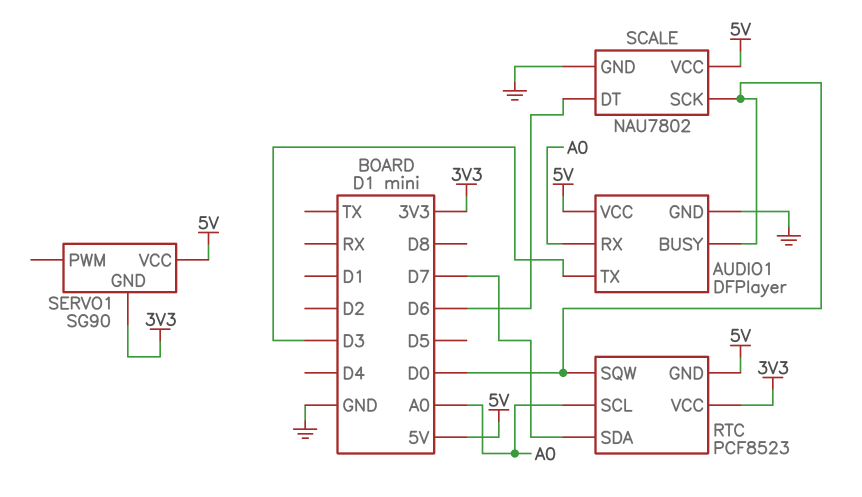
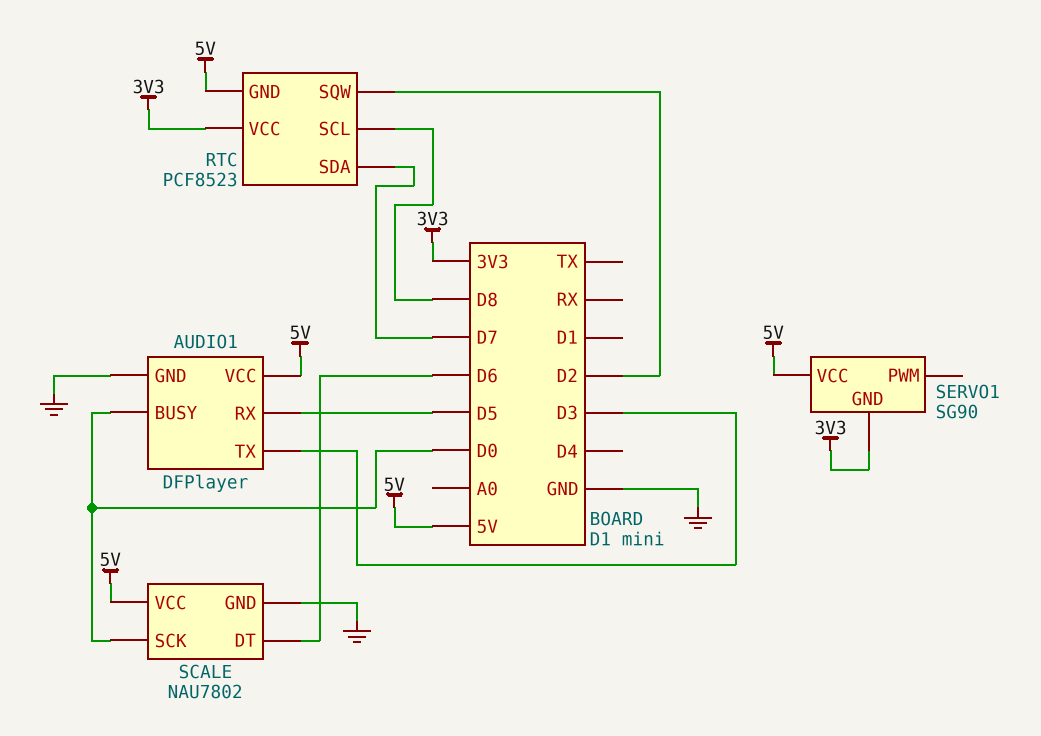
AUDIO1 pin RX: A0 -> D5
RTC pin SCL: A0 -> D8
RTC pin SQW: D0 -> D2

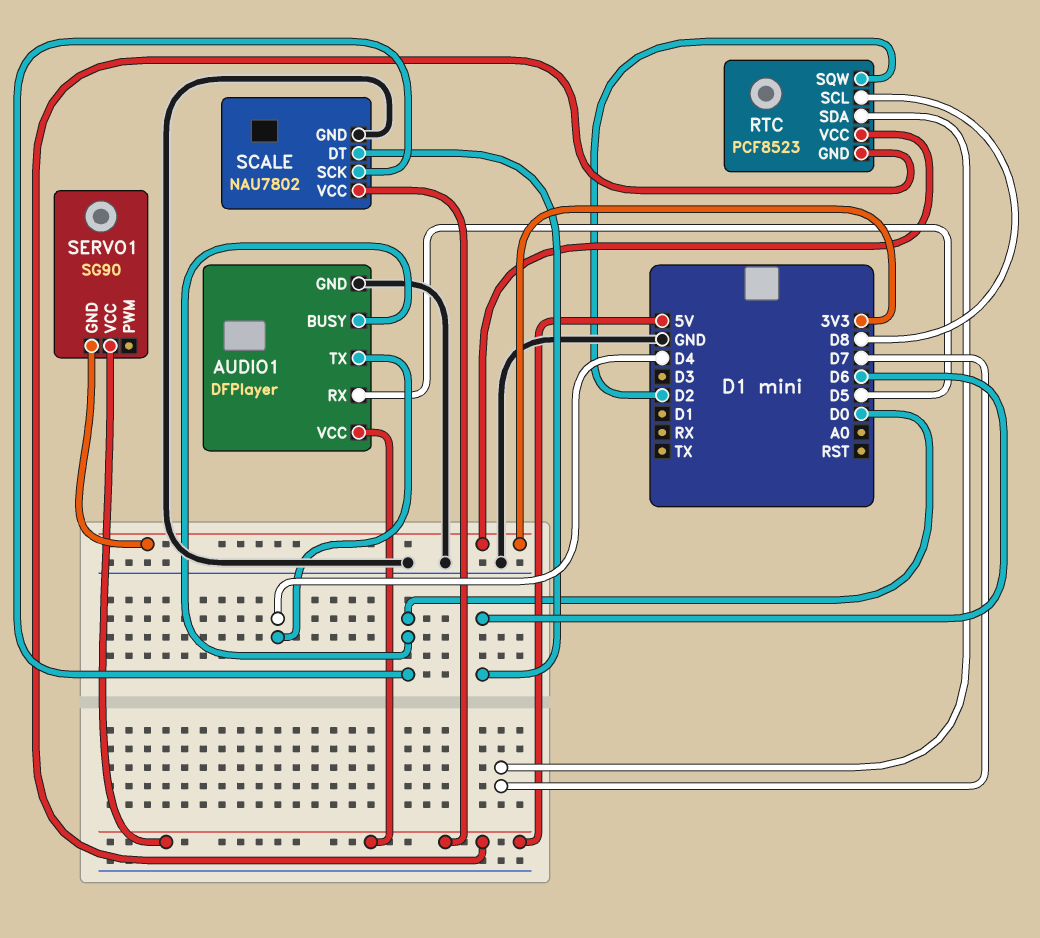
AUDIO1 pin TX: D3 -> D4

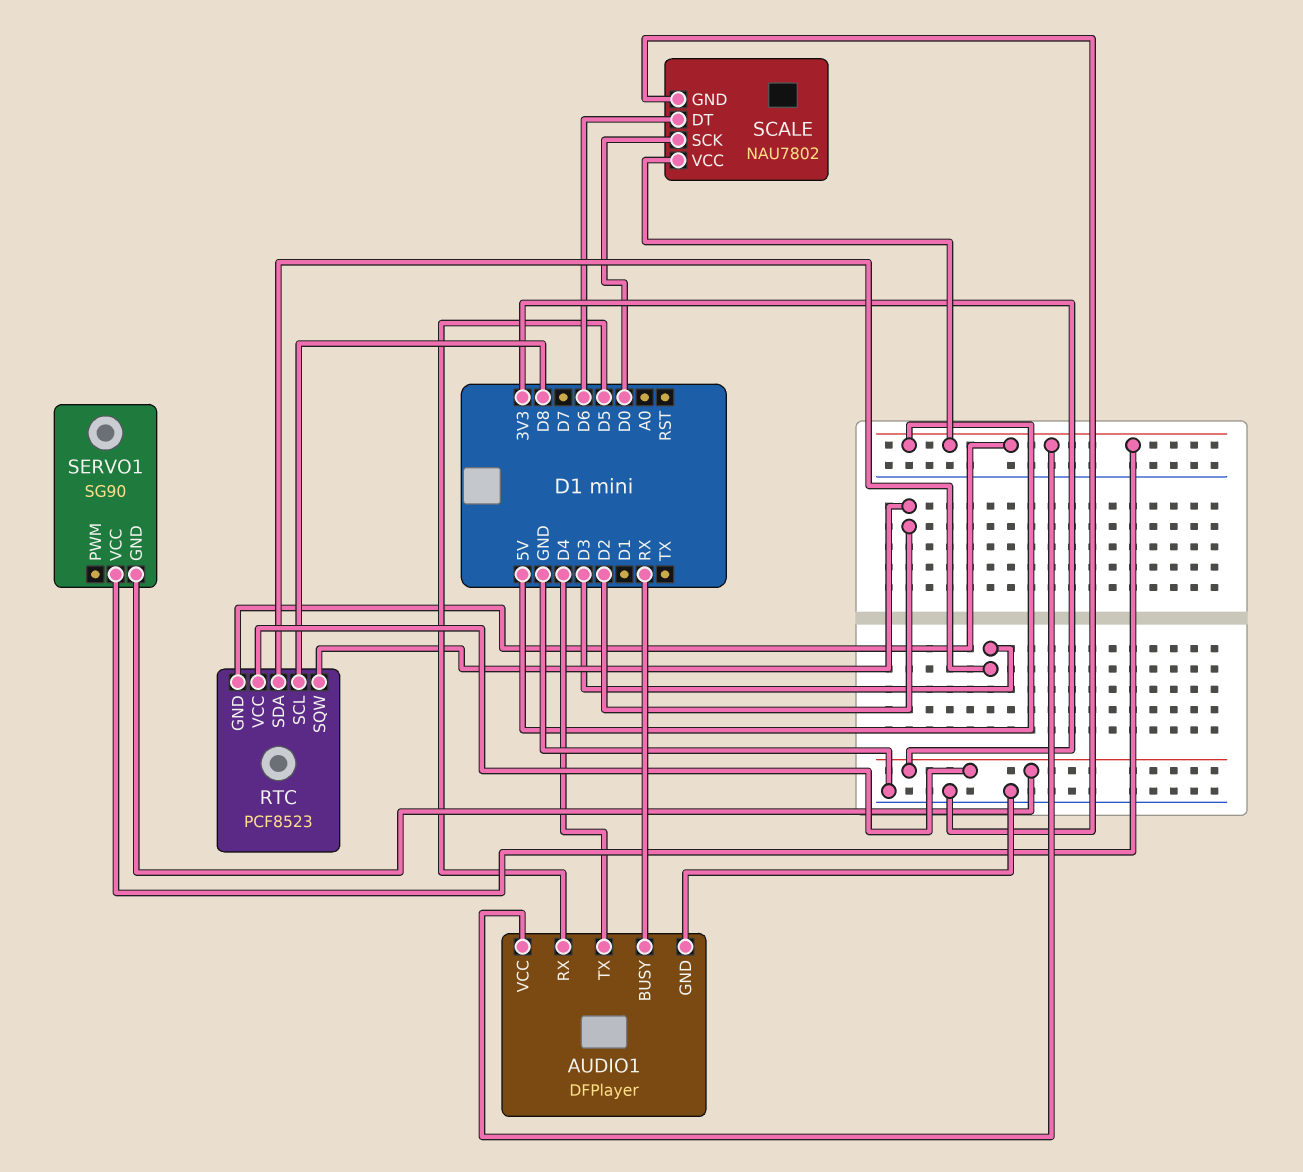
AUDIO1 pin BUSY: D0 -> RX
RTC pin SDA: D7 -> D3

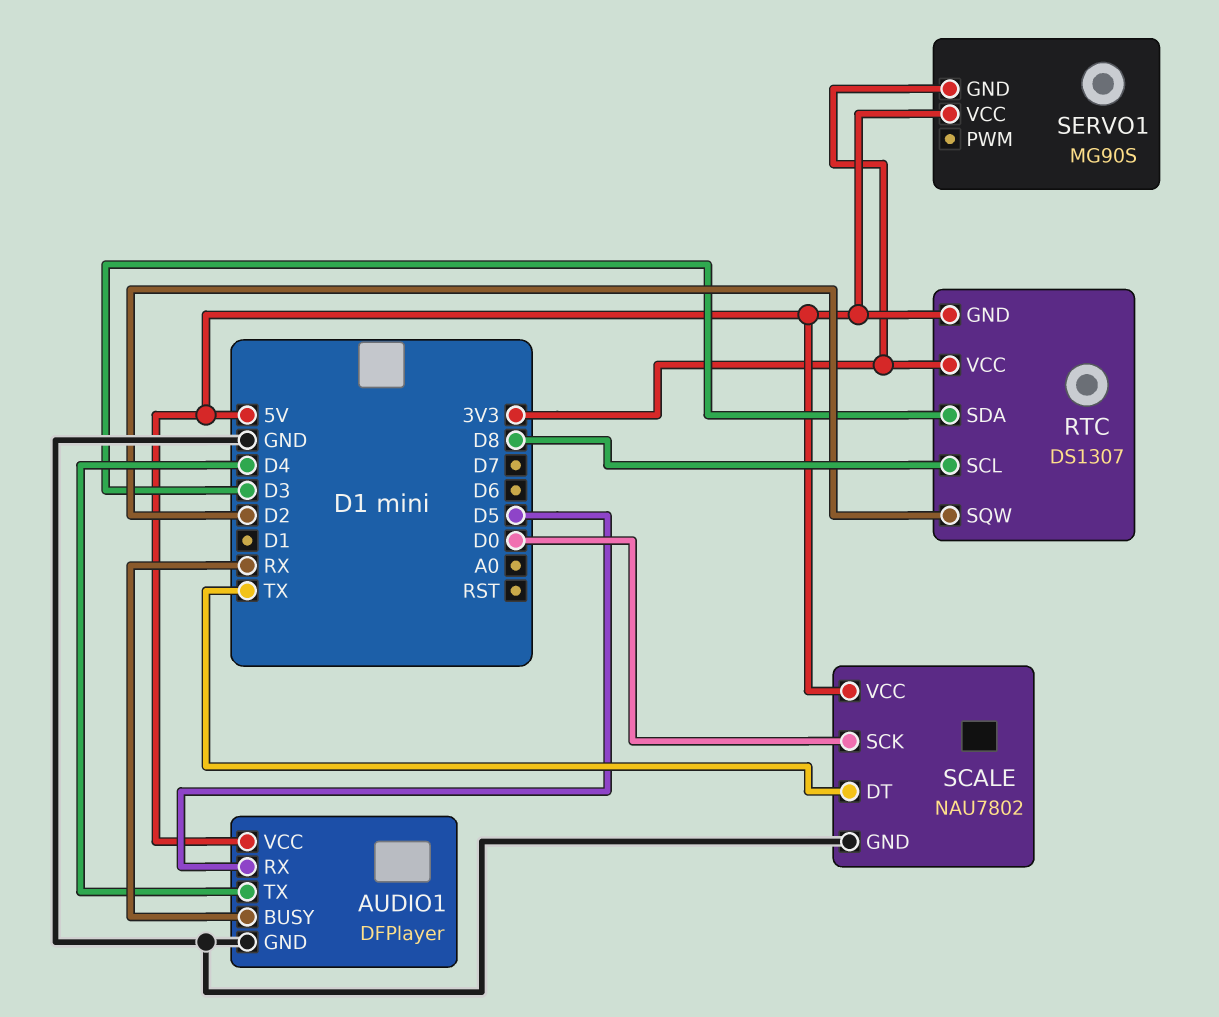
RTC: PCF8523 -> DS1307
SCALE pin DT: D6 -> TX
SERVO1: SG90 -> MG90S

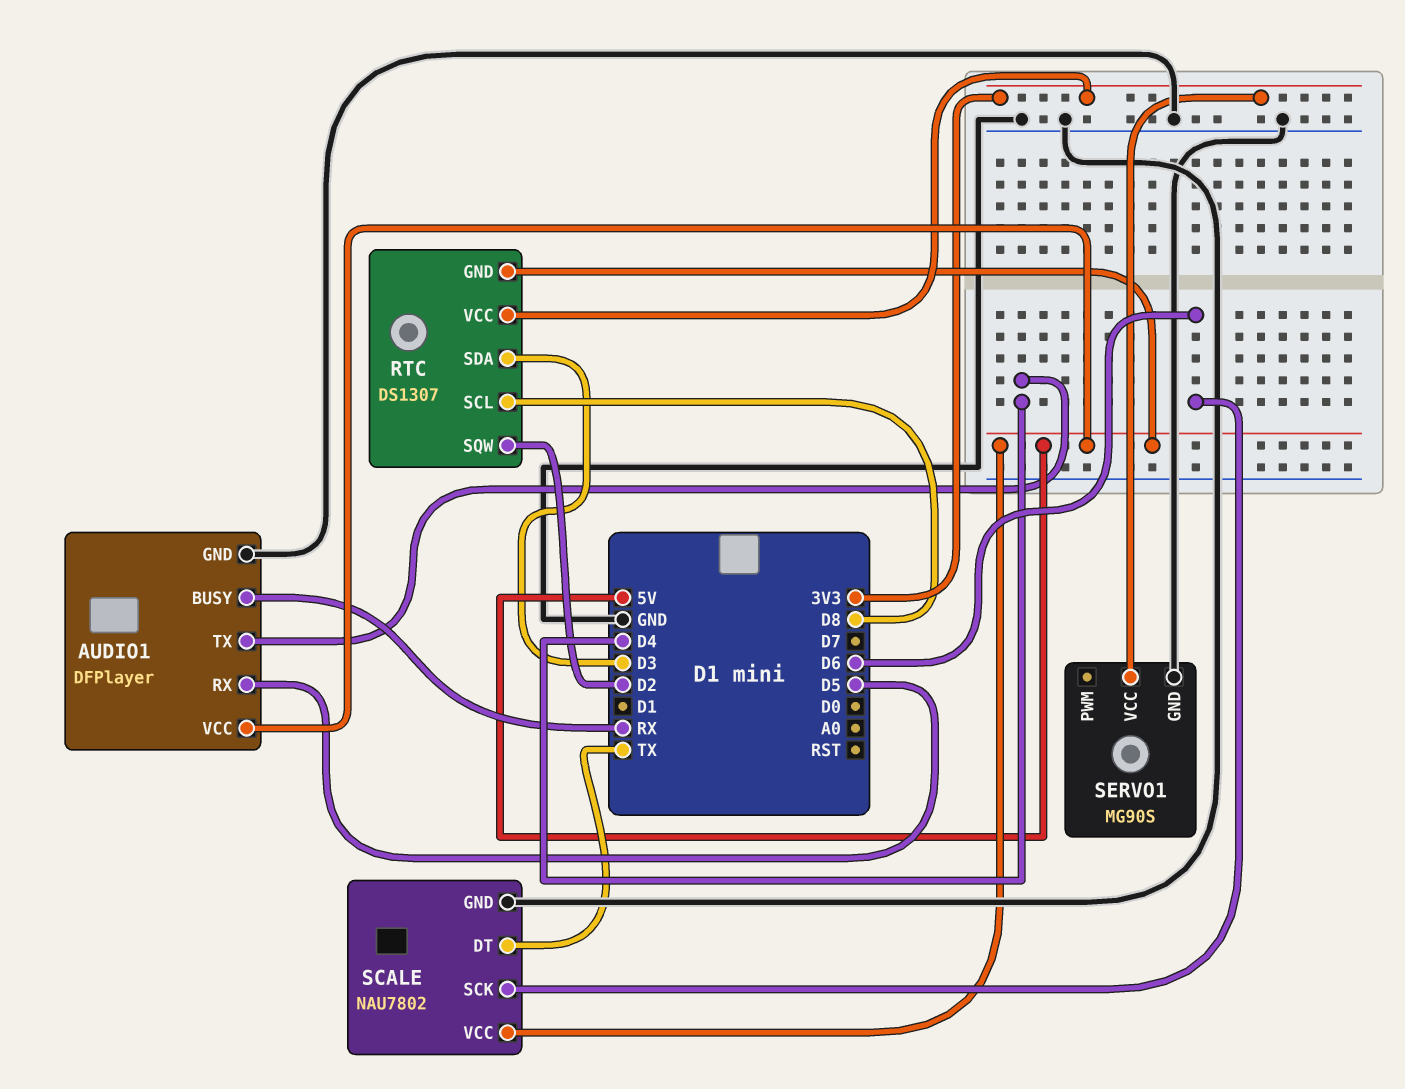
SCALE pin SCK: D0 -> D6
SERVO1 pin GND: 3V3 -> GND
SERVO1 pin VCC: 5V -> 3V3

